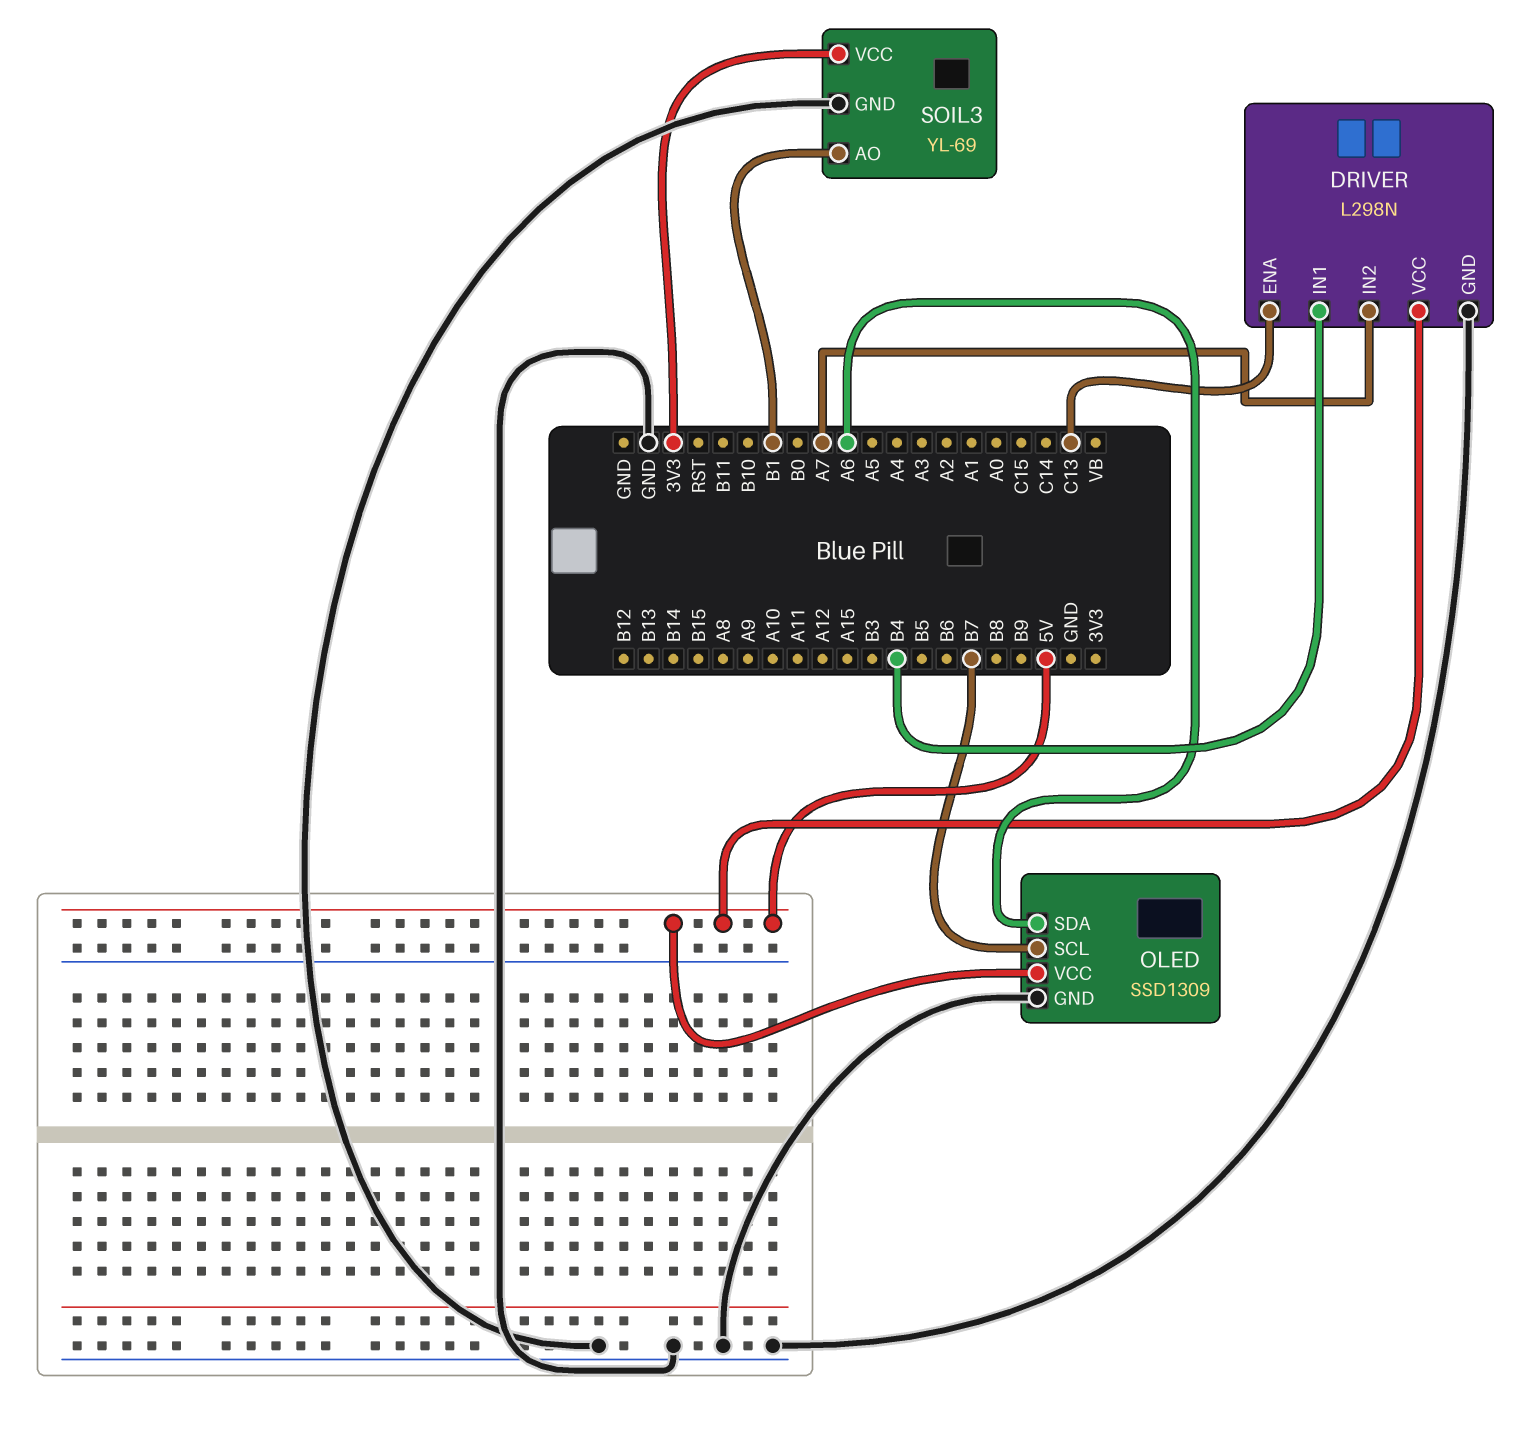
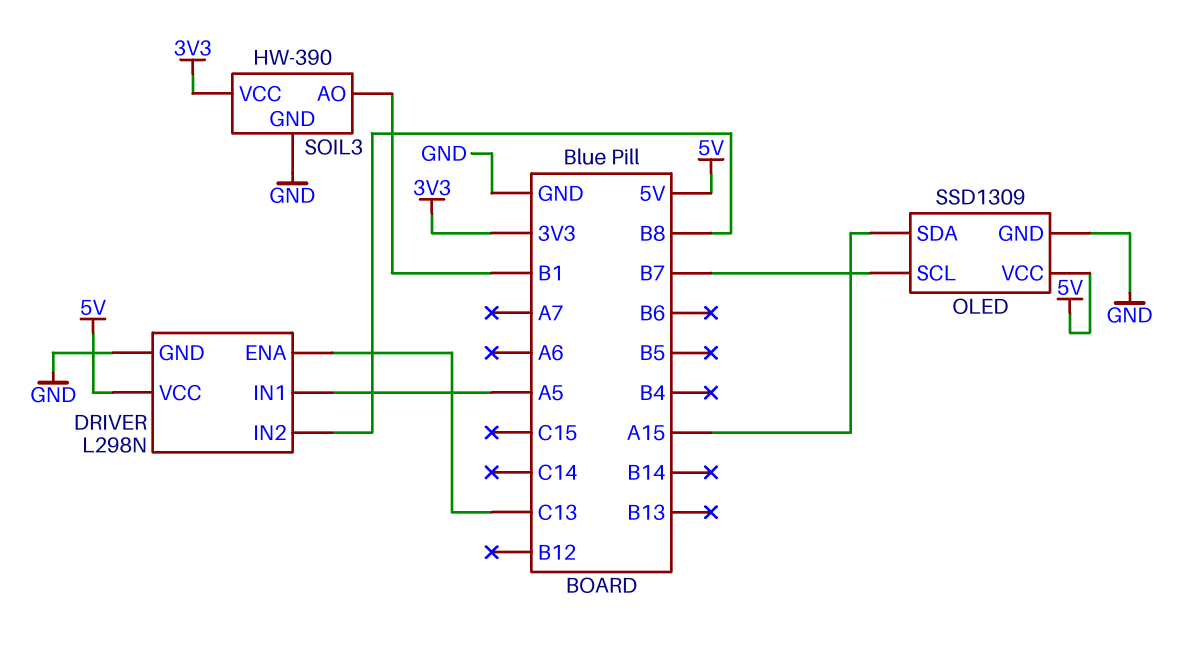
DRIVER pin IN1: B4 -> A5
DRIVER pin IN2: A7 -> B8
OLED pin SDA: A6 -> A15
SOIL3: YL-69 -> HW-390

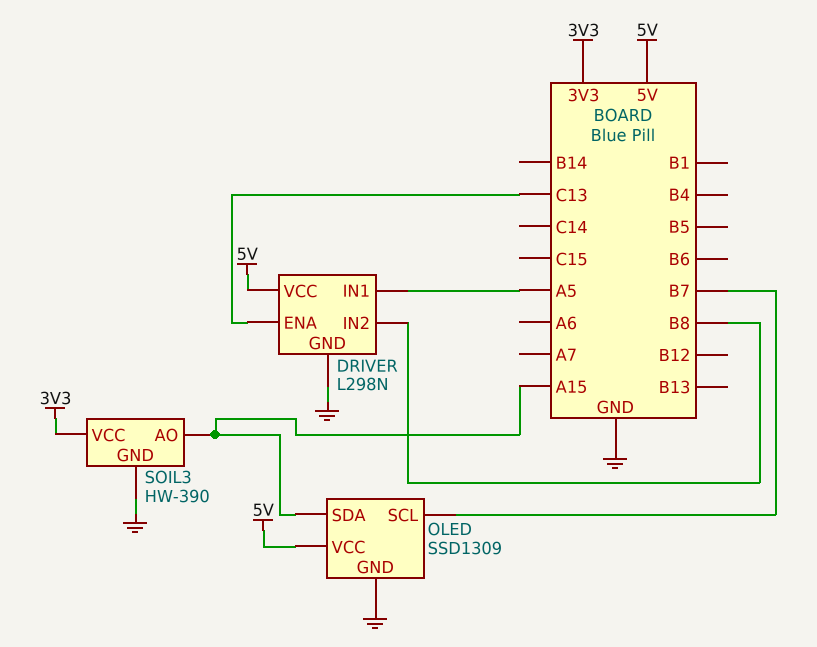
SOIL3 pin AO: B1 -> A15

